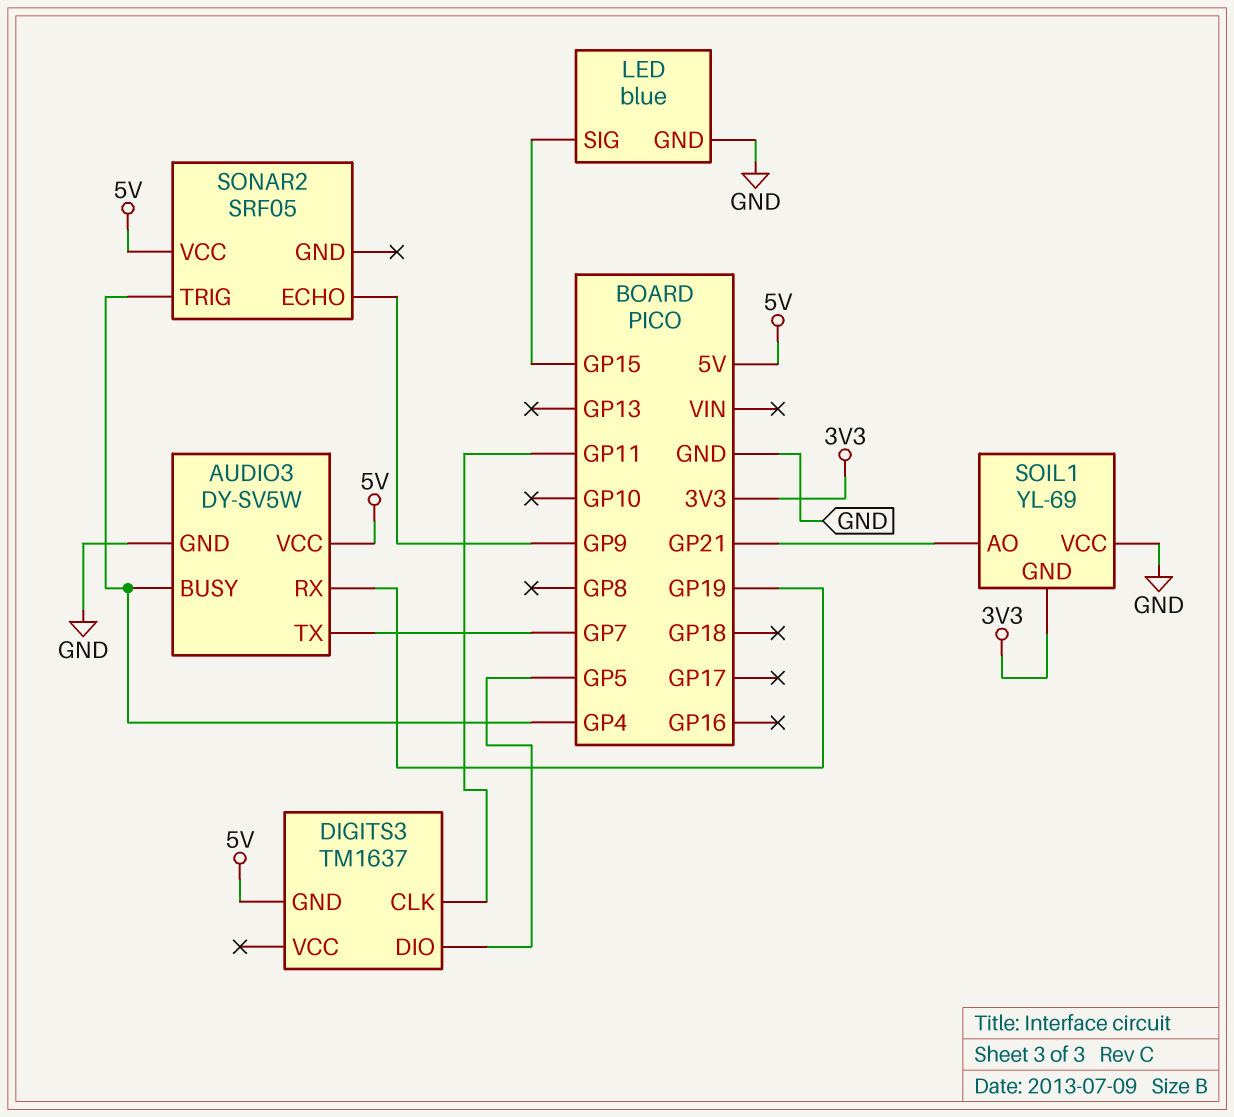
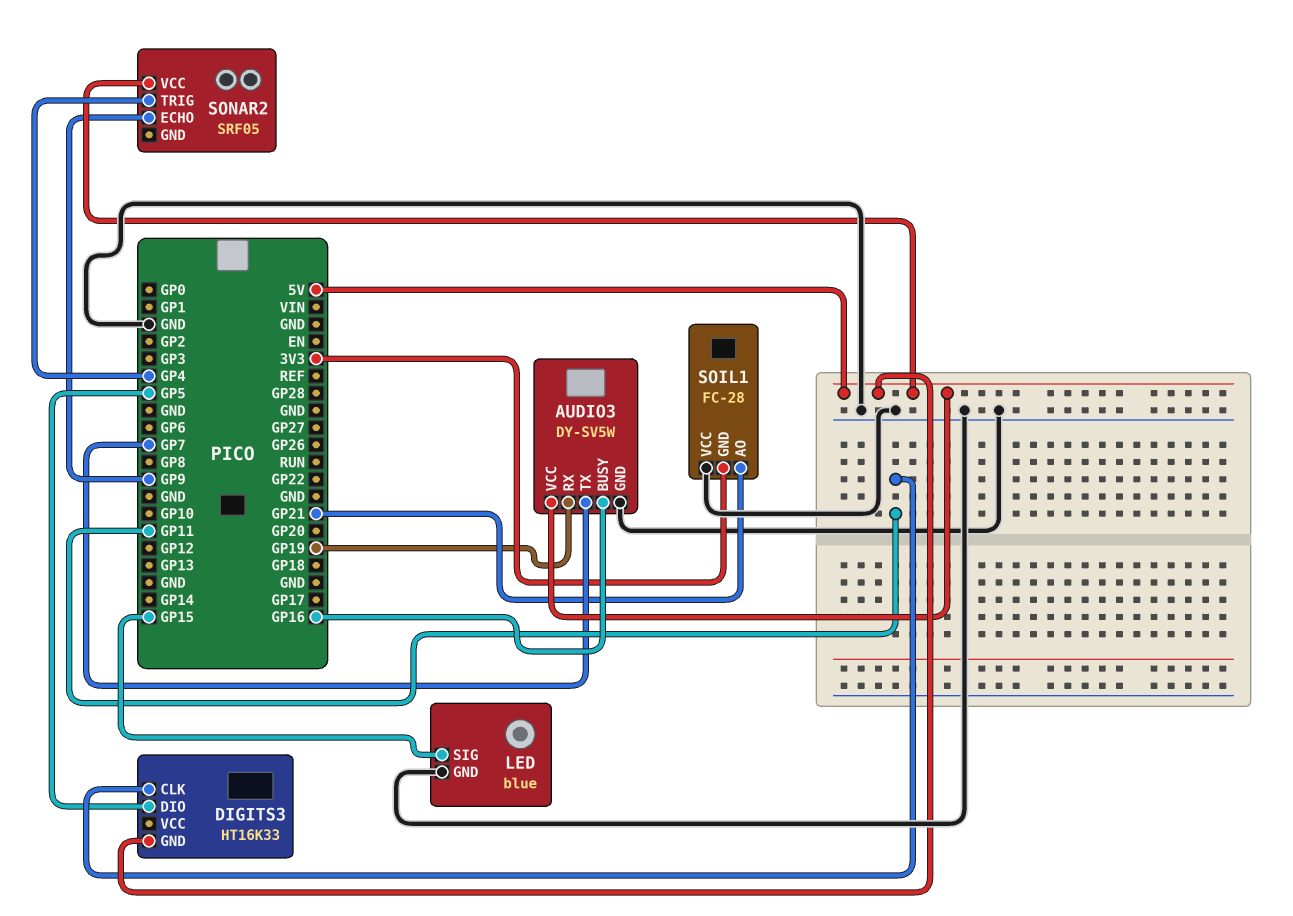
AUDIO3 pin BUSY: GP4 -> GP16
DIGITS3: TM1637 -> HT16K33
SOIL1: YL-69 -> FC-28

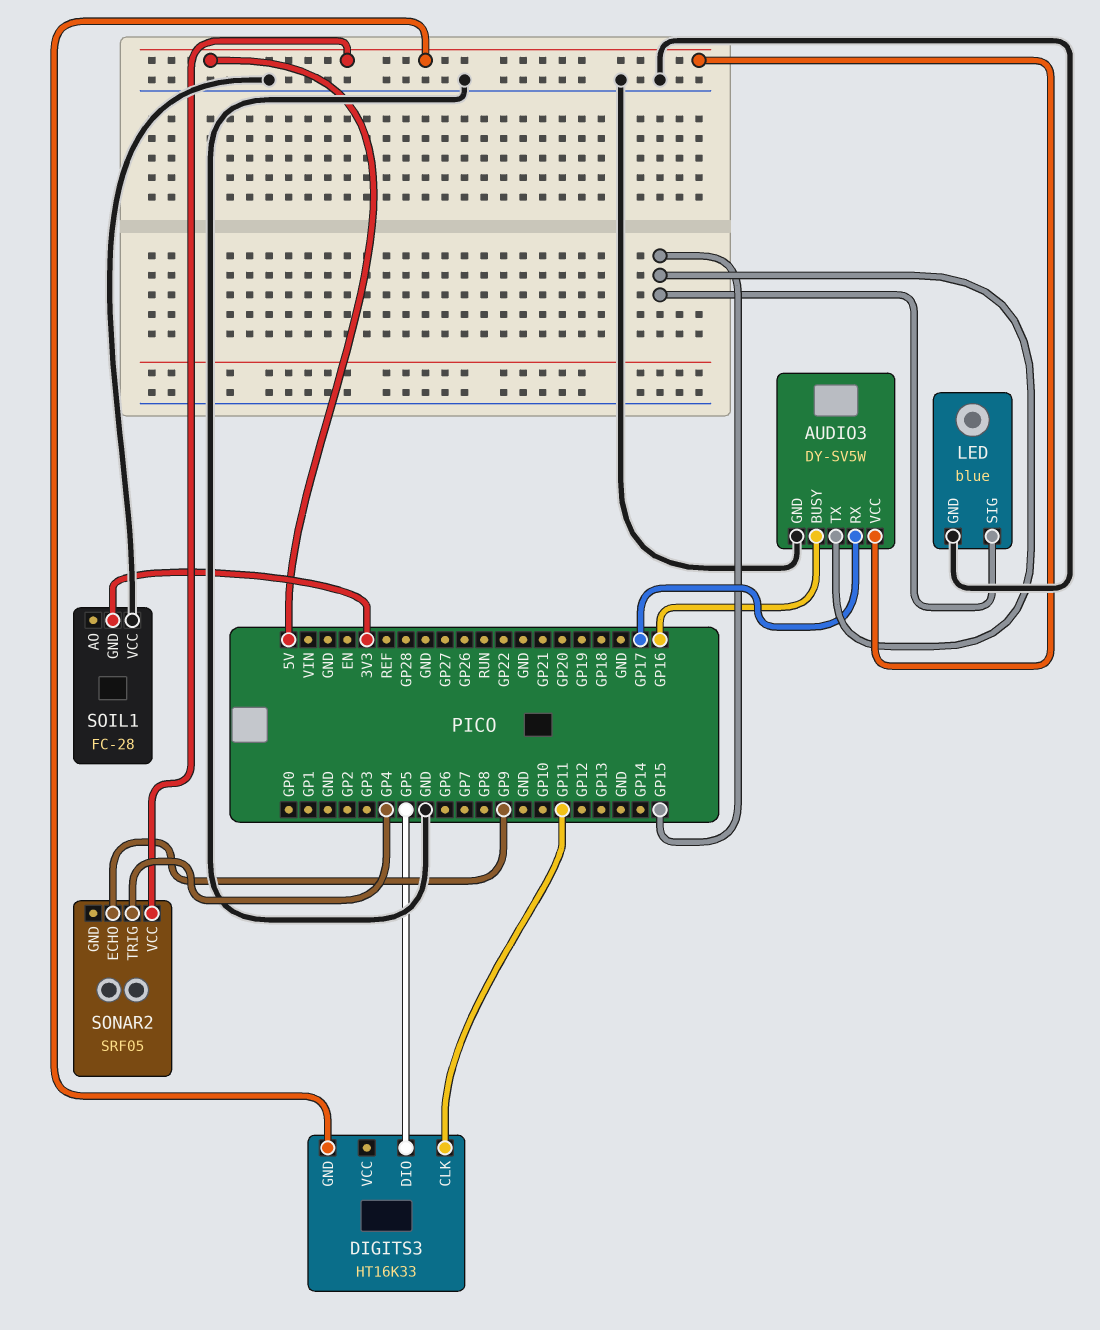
AUDIO3 pin RX: GP19 -> GP17
AUDIO3 pin TX: GP7 -> GP15
SOIL1 pin AO: GP21 -> none

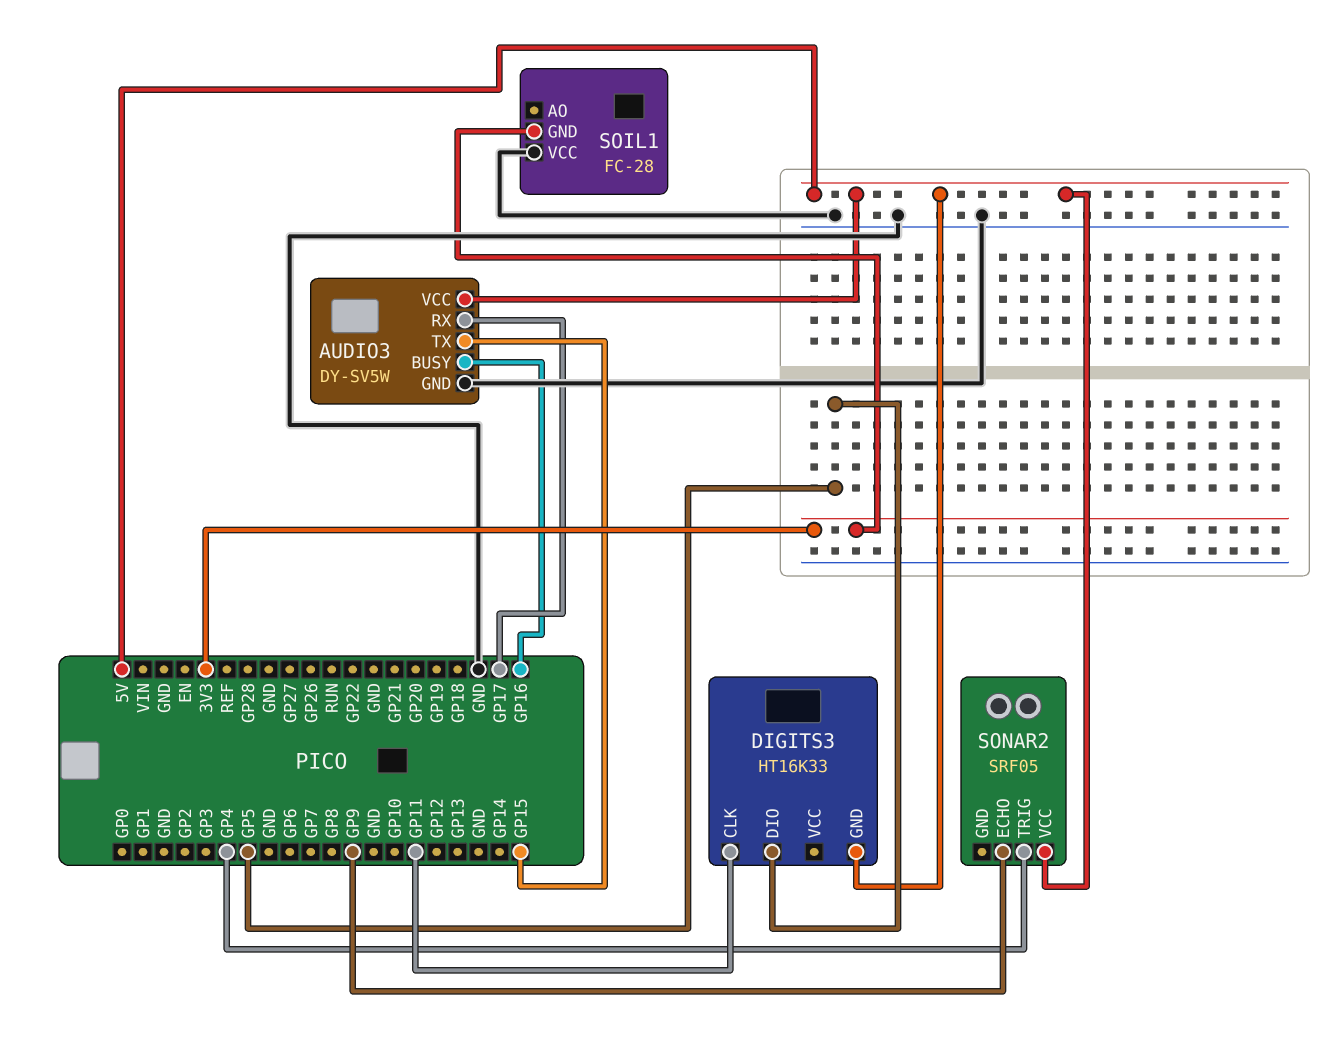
LED: blue -> none
LED pin GND: GND -> none
LED pin SIG: GP15 -> none

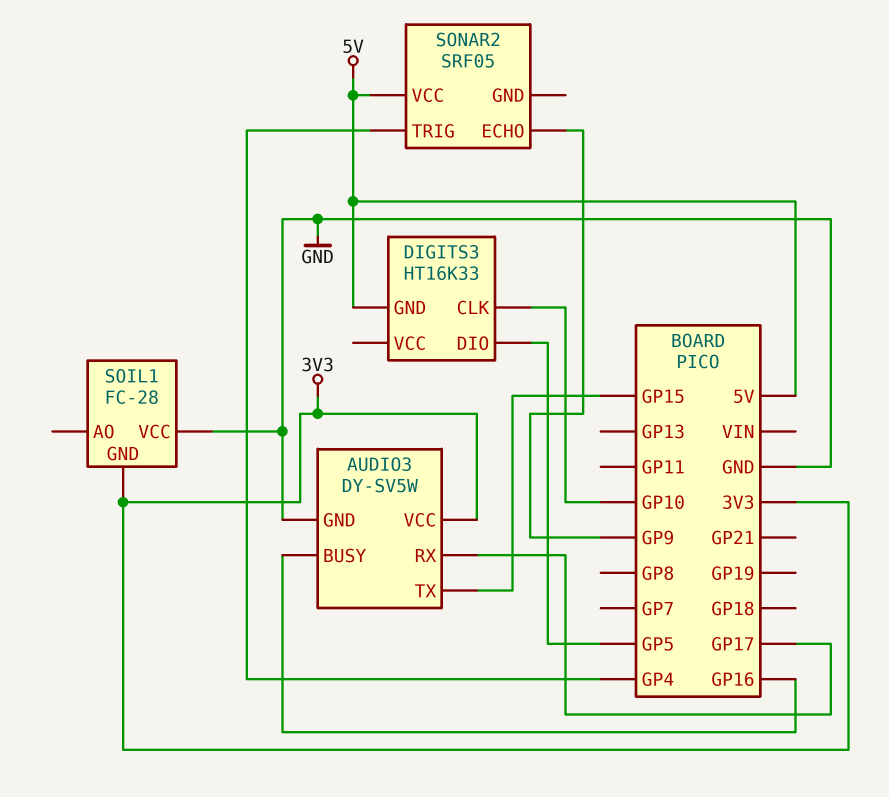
AUDIO3 pin VCC: 5V -> 3V3
DIGITS3 pin CLK: GP11 -> GP10

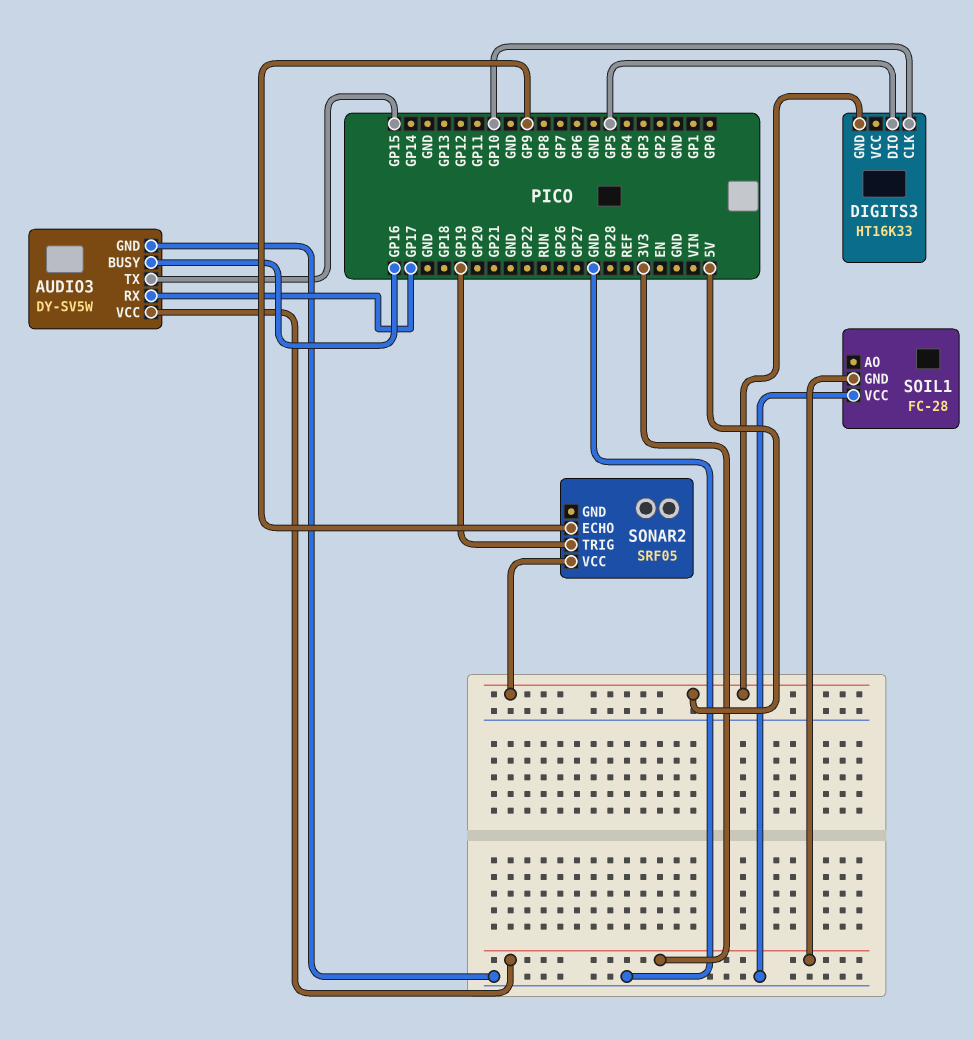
SONAR2 pin TRIG: GP4 -> GP19

